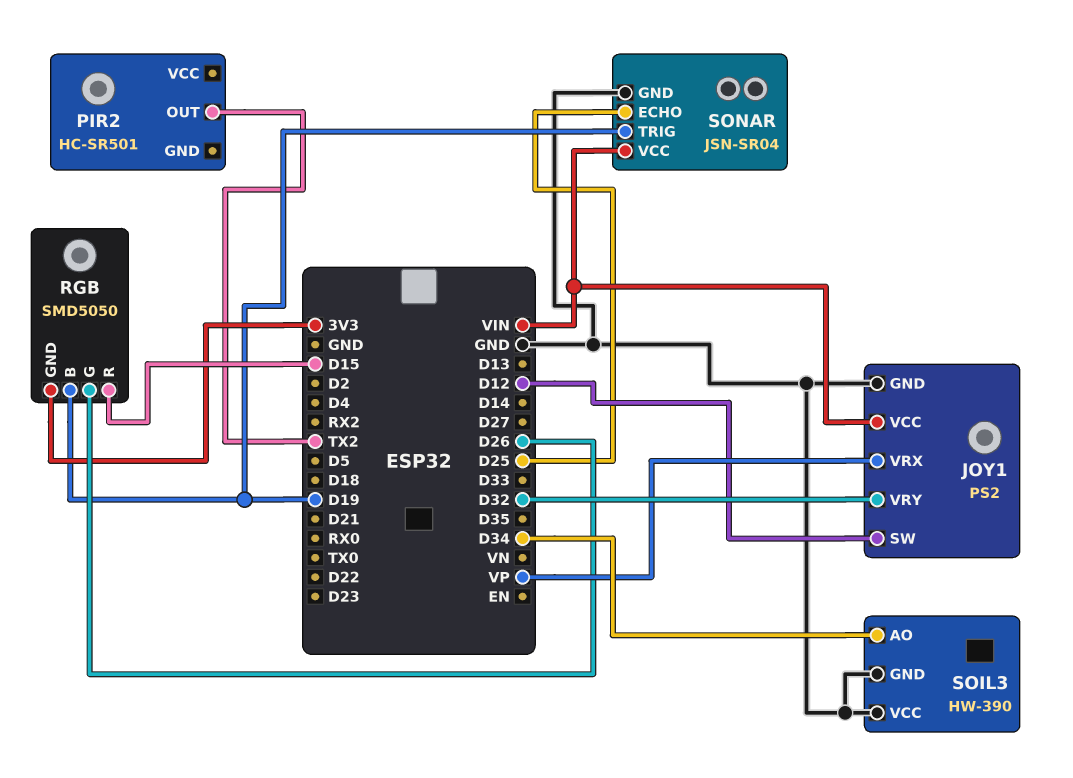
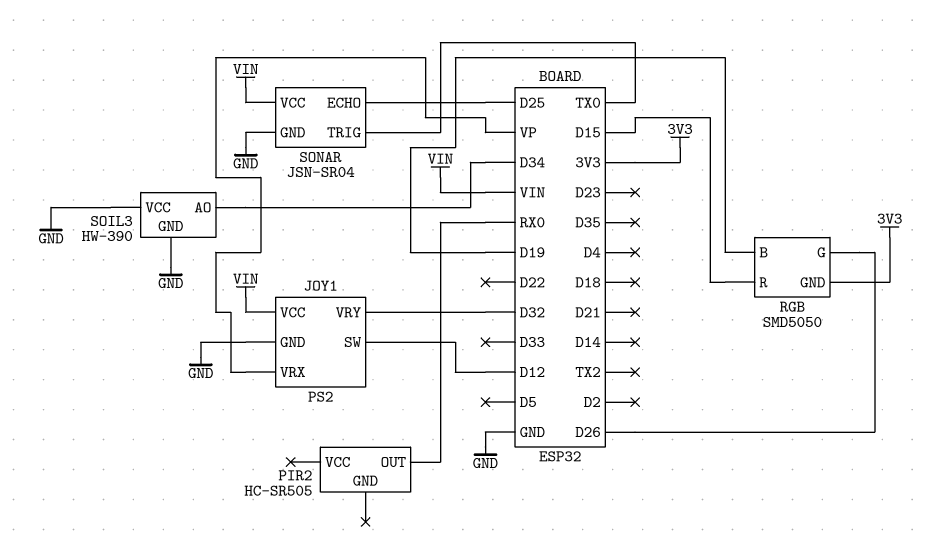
PIR2: HC-SR501 -> HC-SR505
PIR2 pin OUT: TX2 -> RX0
SONAR pin TRIG: D19 -> TX0

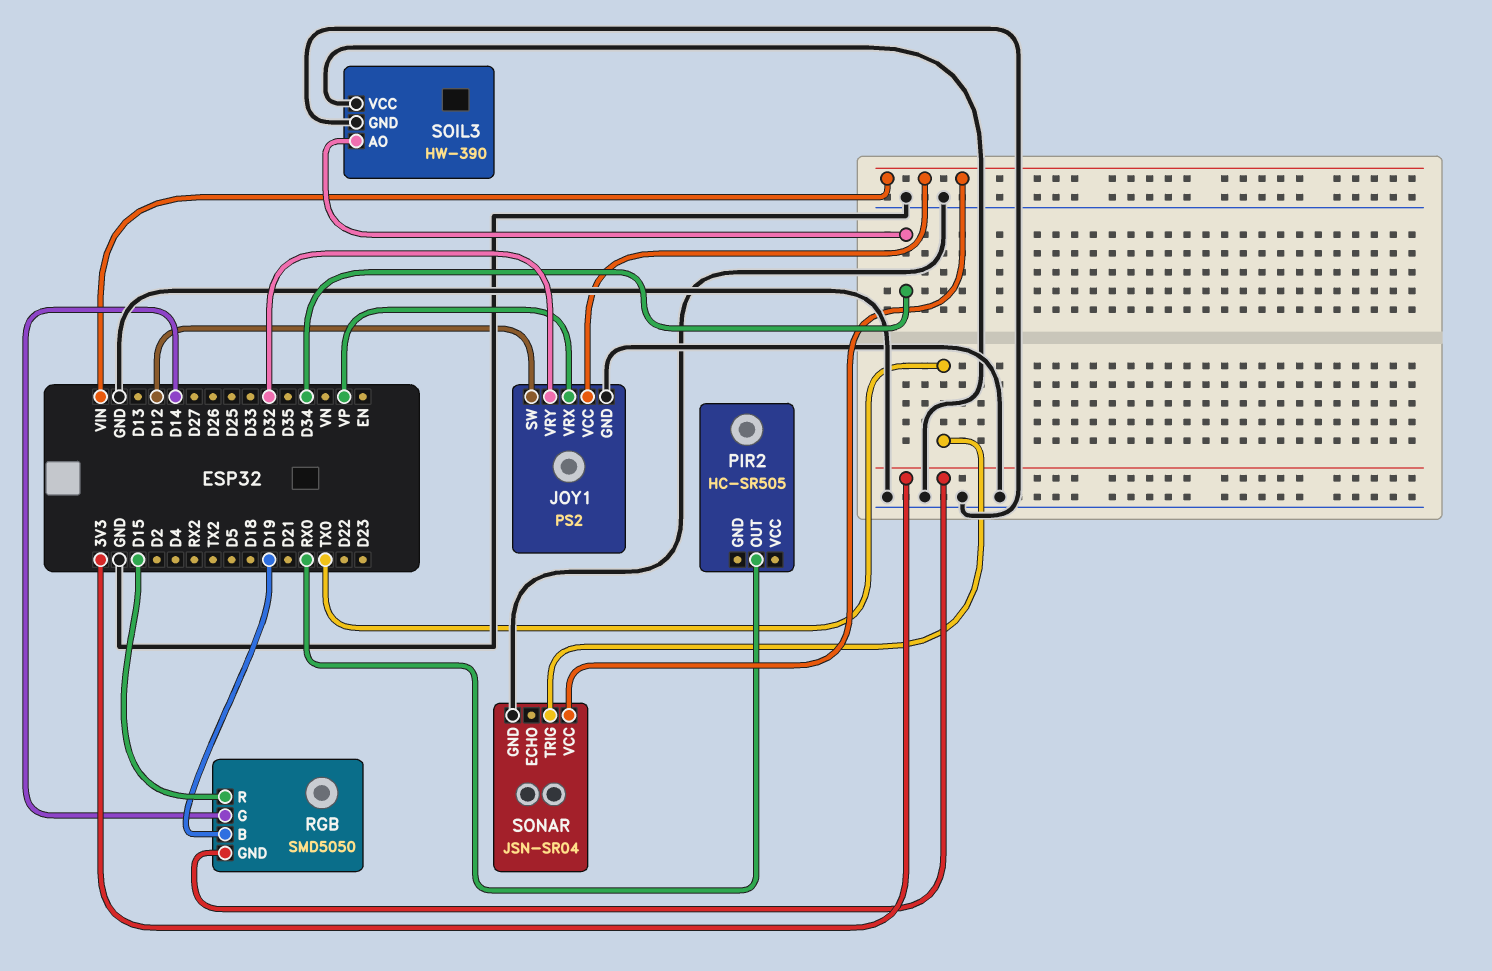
RGB pin G: D26 -> D14
SONAR pin ECHO: D25 -> none

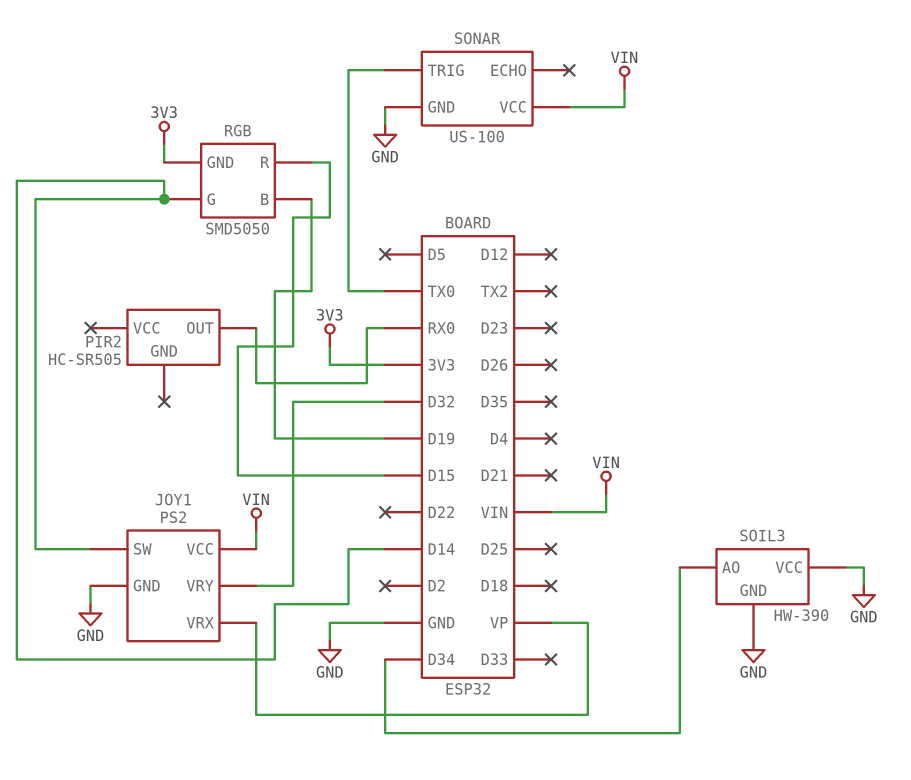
JOY1 pin SW: D12 -> D14
SONAR: JSN-SR04 -> US-100

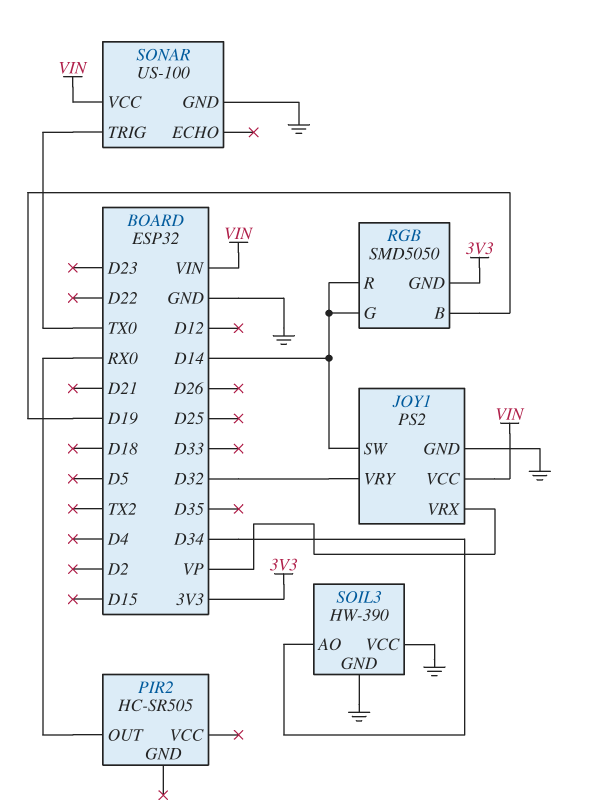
RGB pin R: D15 -> D14

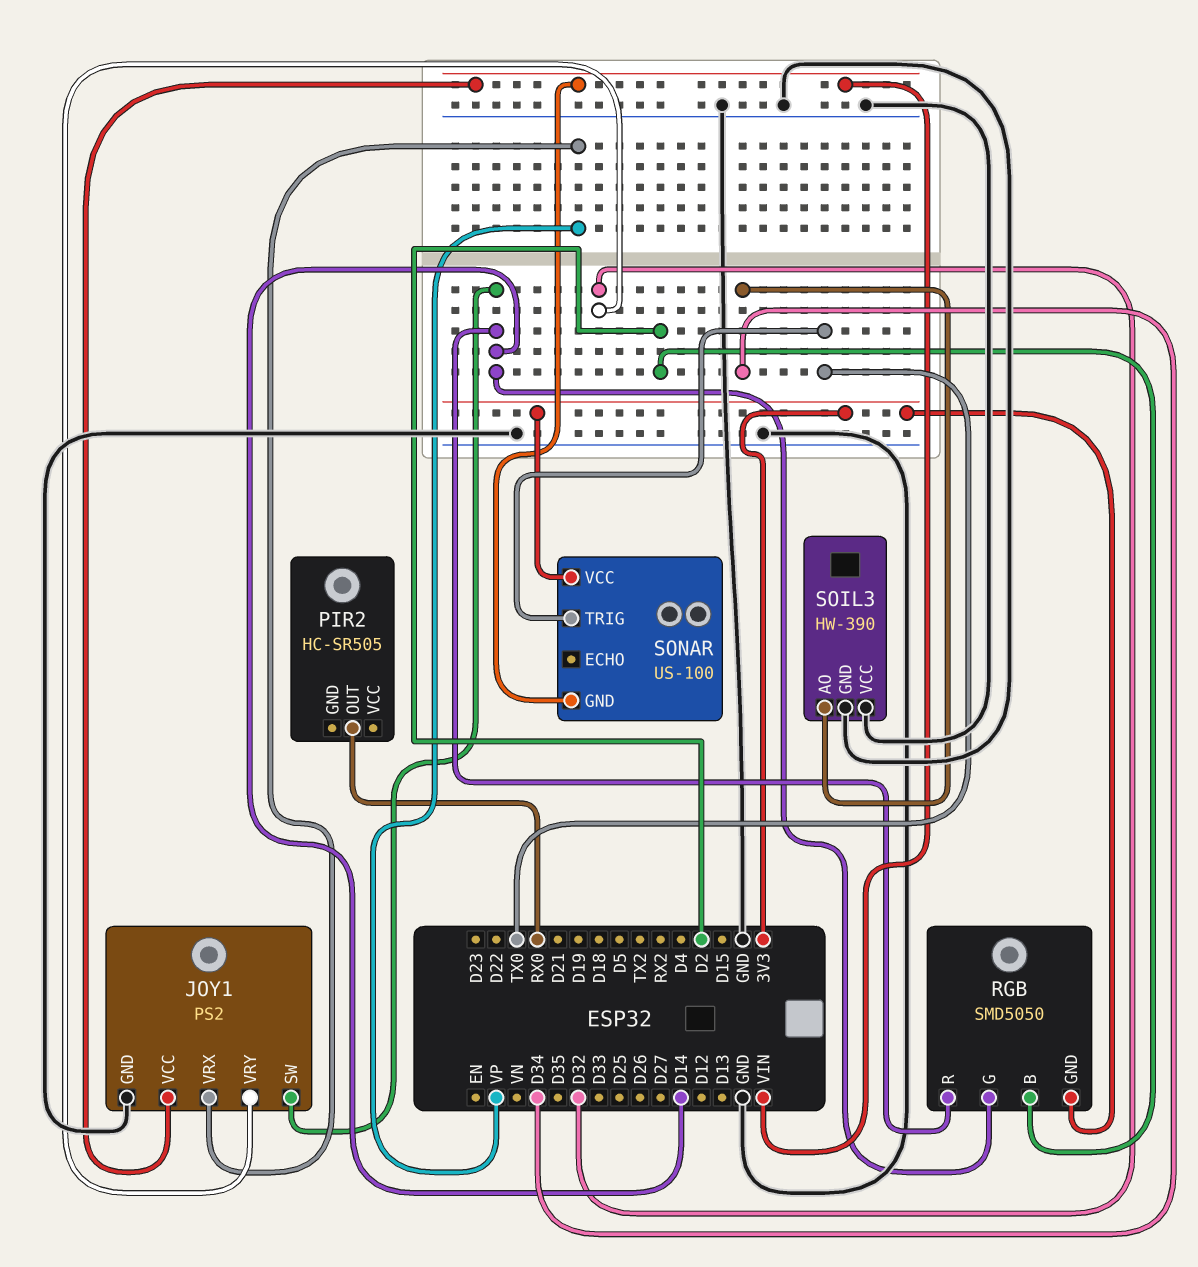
RGB pin B: D19 -> D2
SONAR pin GND: GND -> VIN
SONAR pin VCC: VIN -> 3V3

